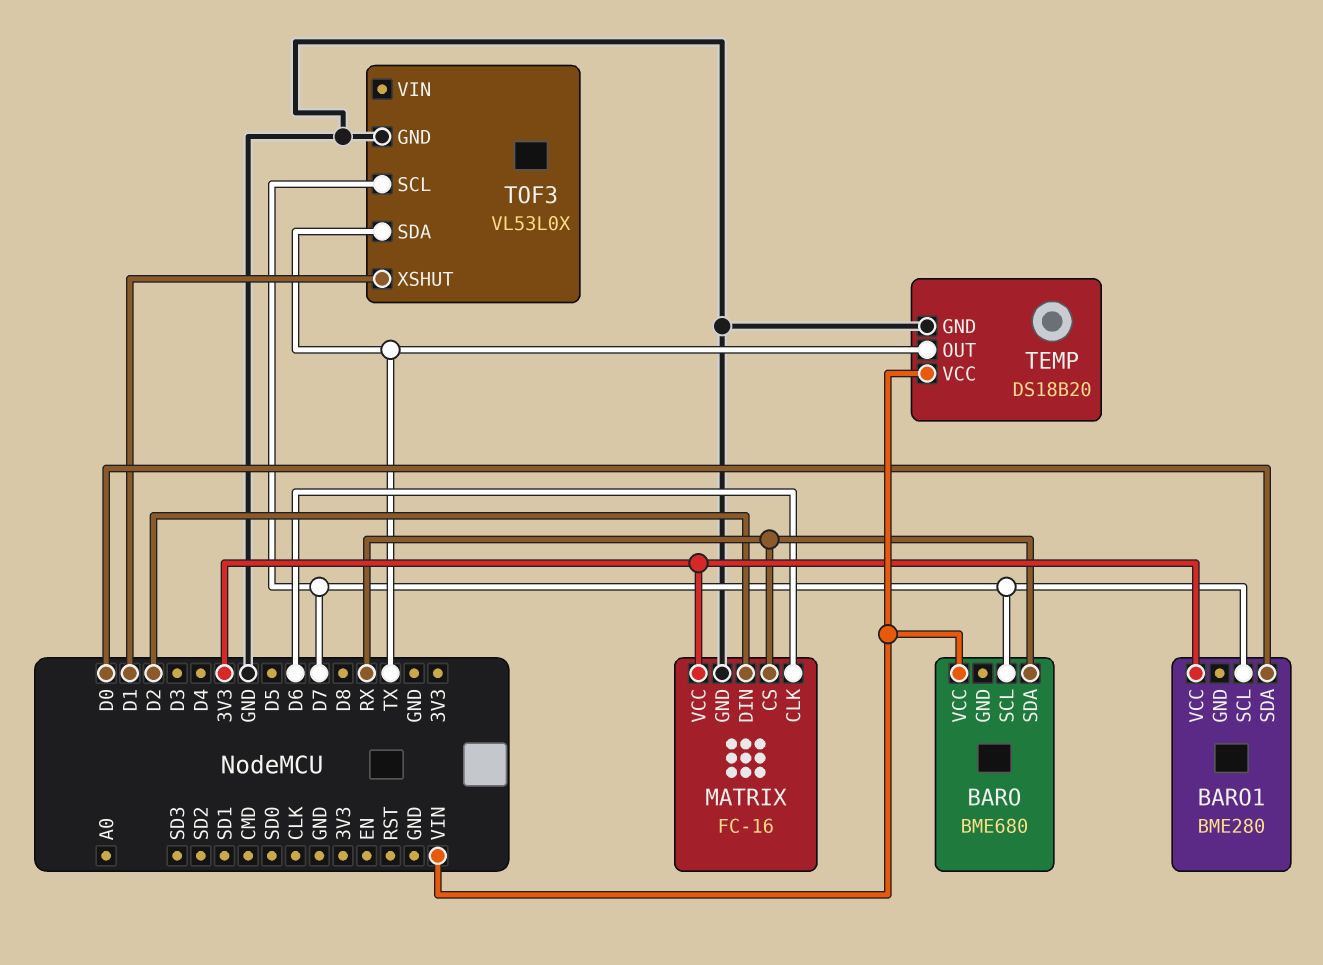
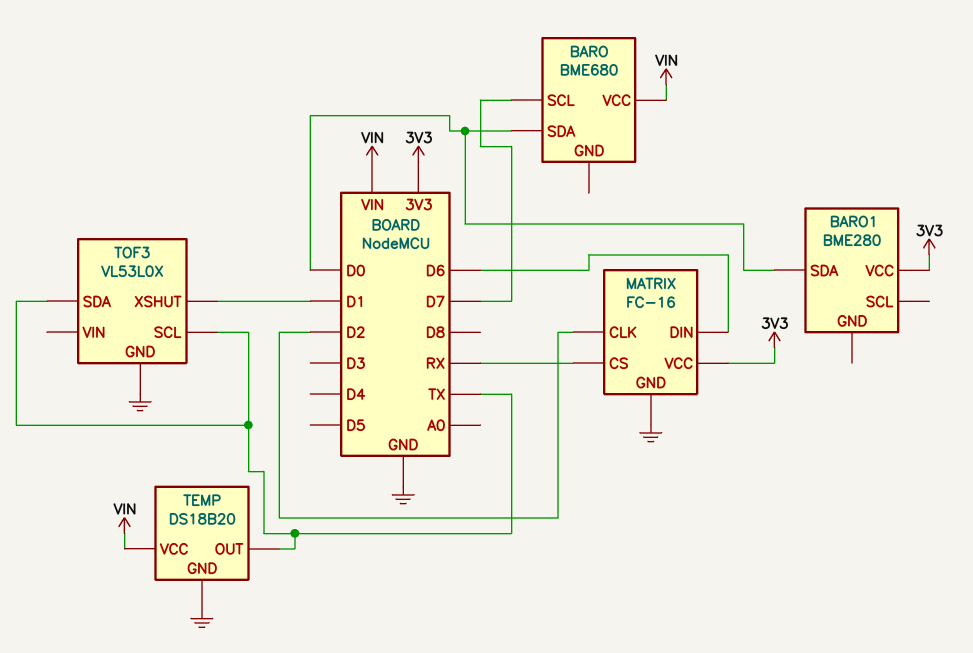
BARO pin SDA: RX -> D0
BARO1 pin SCL: D7 -> none
MATRIX pin CLK: D6 -> D2
MATRIX pin DIN: D2 -> D6
TOF3 pin SCL: D7 -> TX

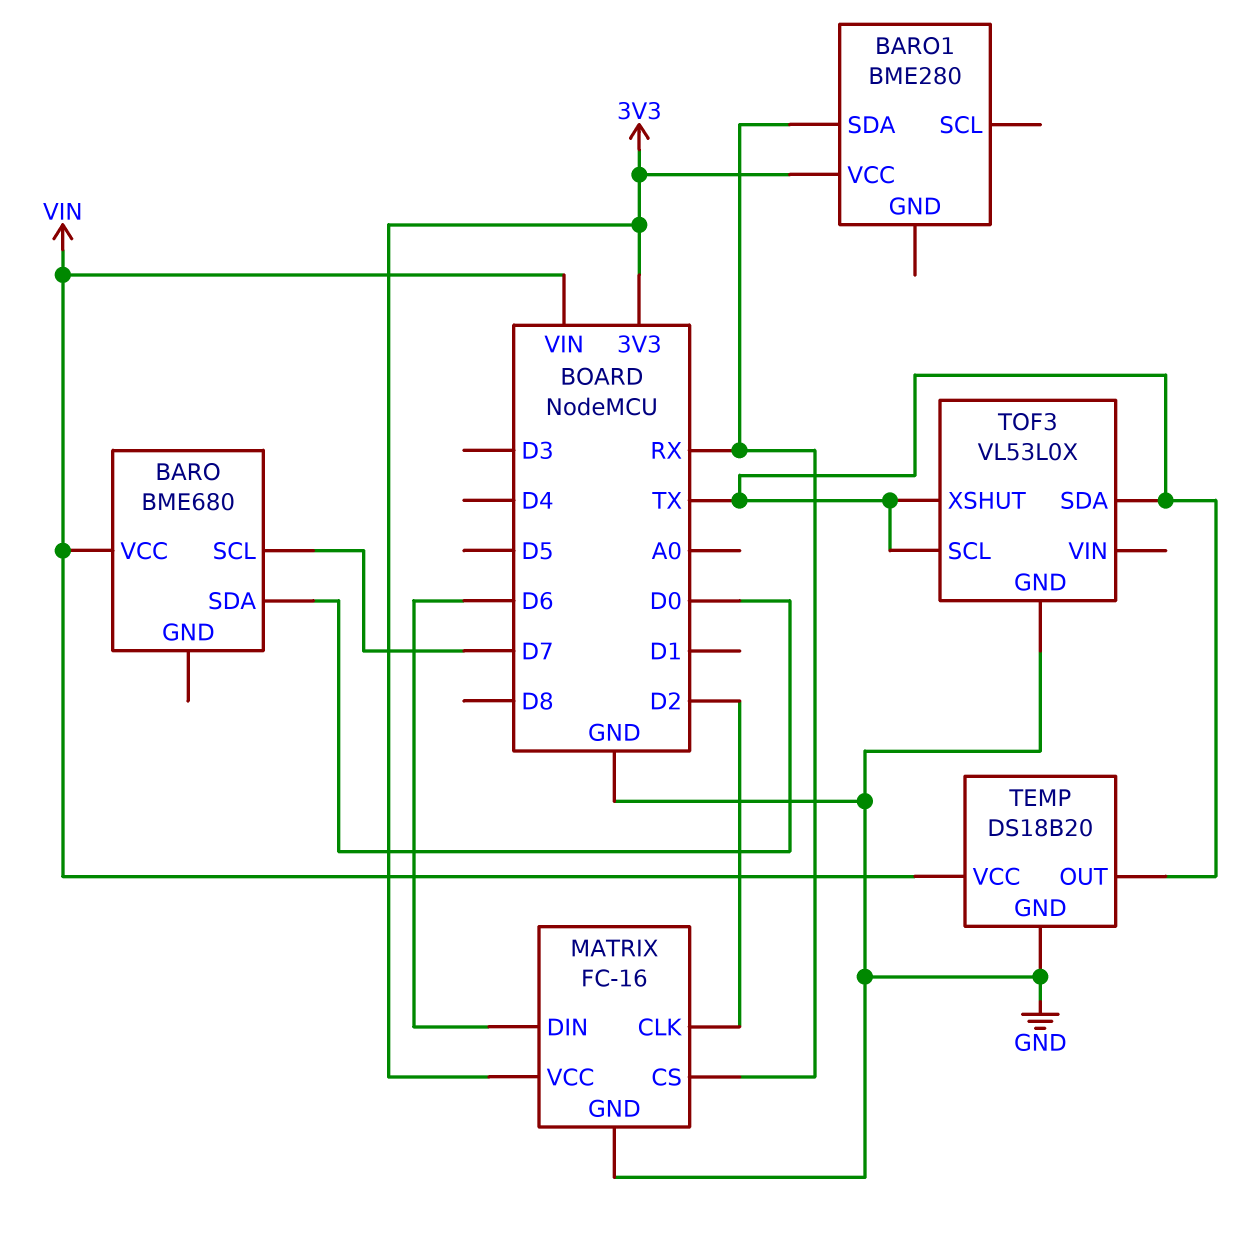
BARO1 pin SDA: D0 -> RX
TOF3 pin XSHUT: D1 -> TX

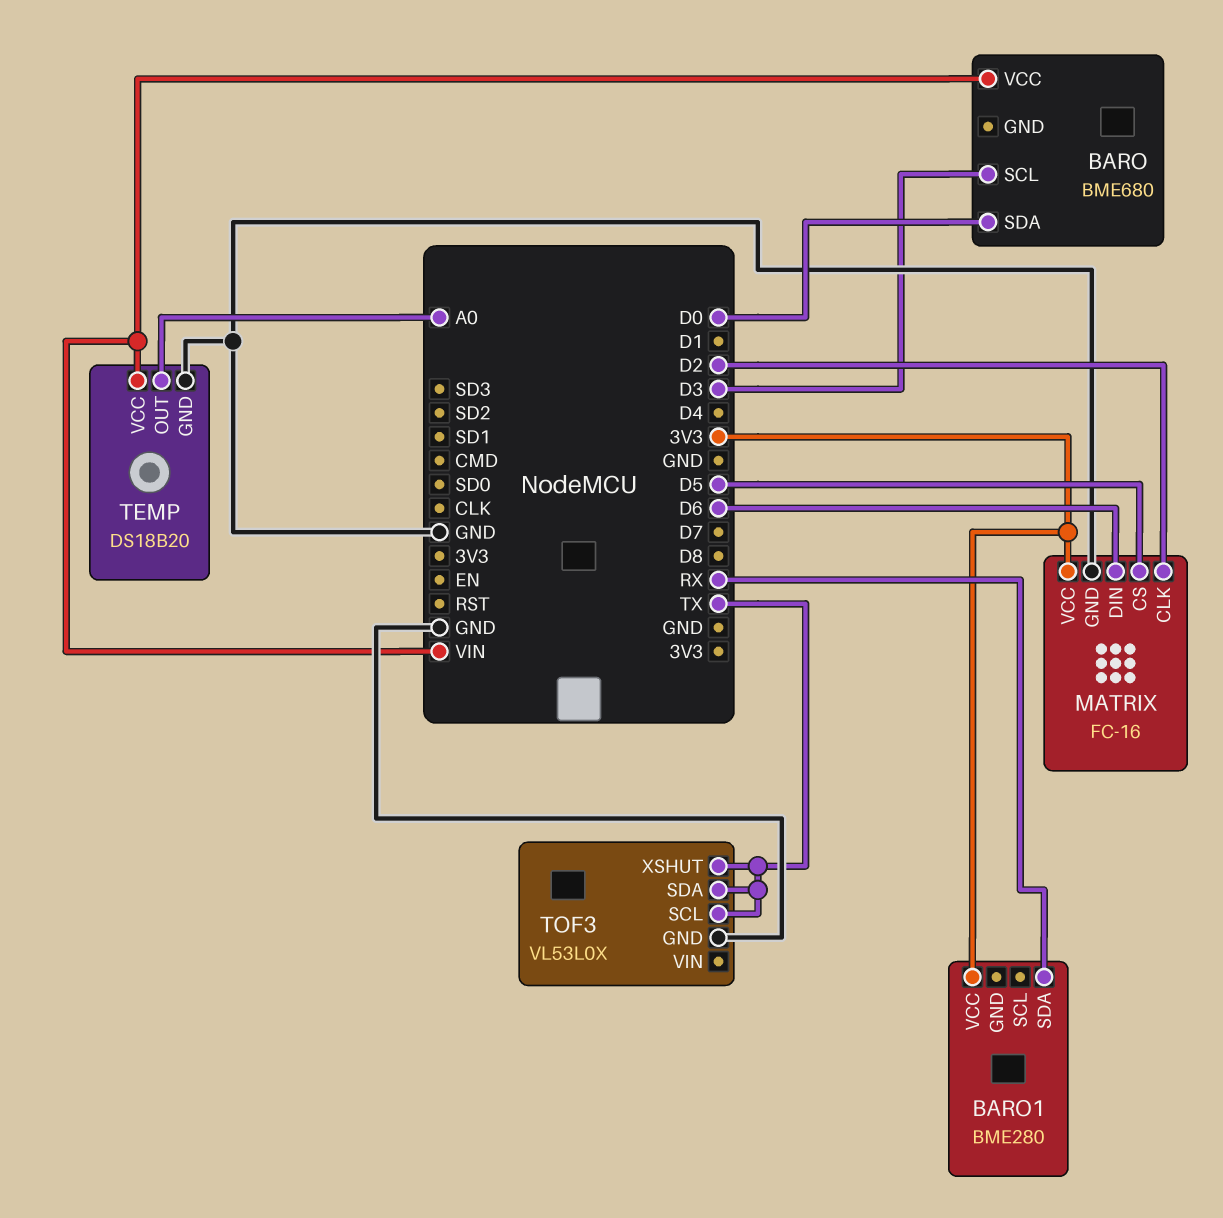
BARO pin SCL: D7 -> D3
MATRIX pin CS: RX -> D5
TEMP pin OUT: TX -> A0

